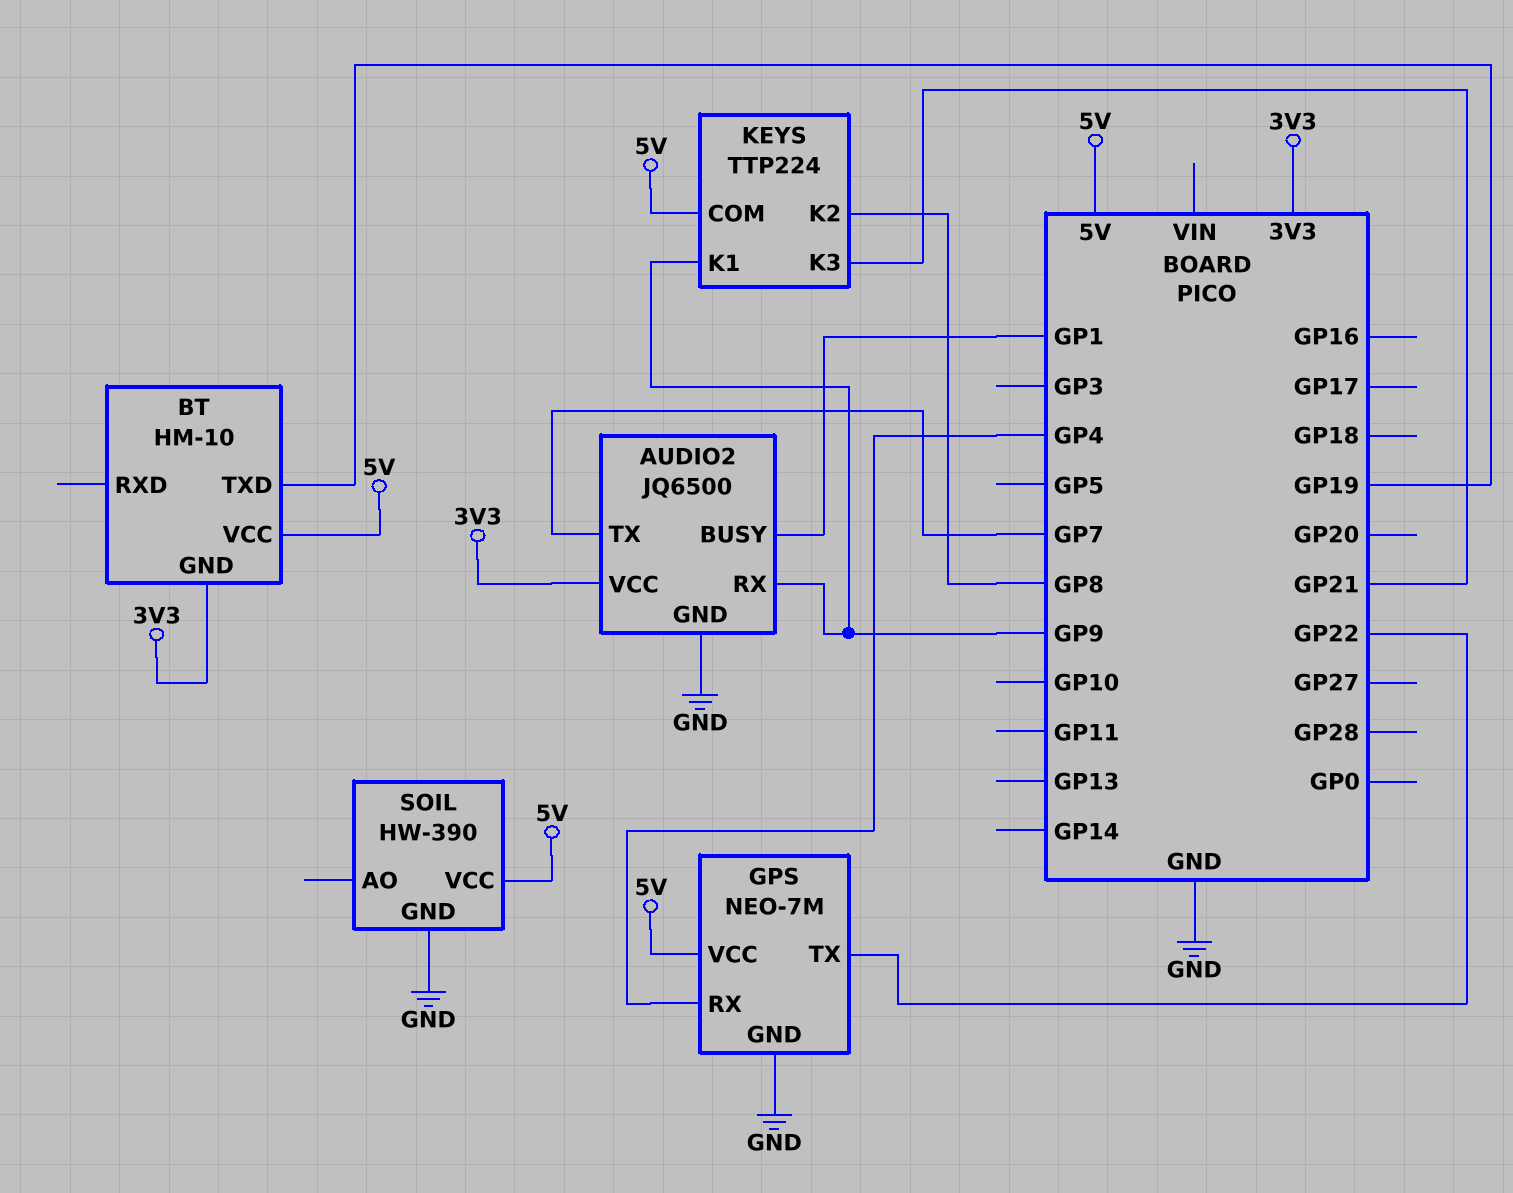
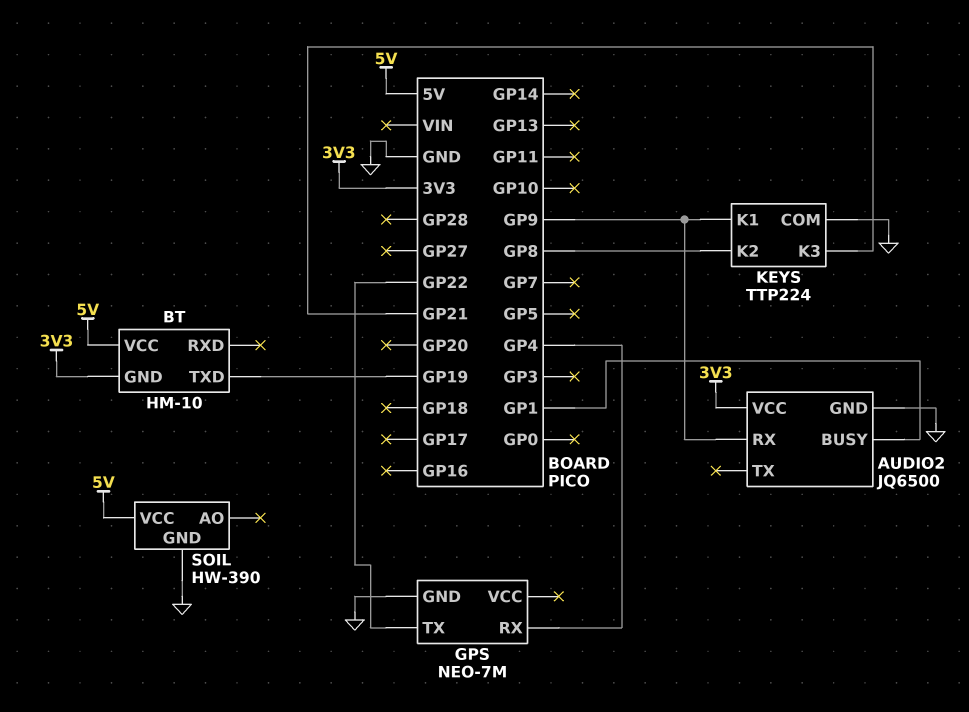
AUDIO2 pin TX: GP7 -> none
GPS pin VCC: 5V -> none
KEYS pin COM: 5V -> GND

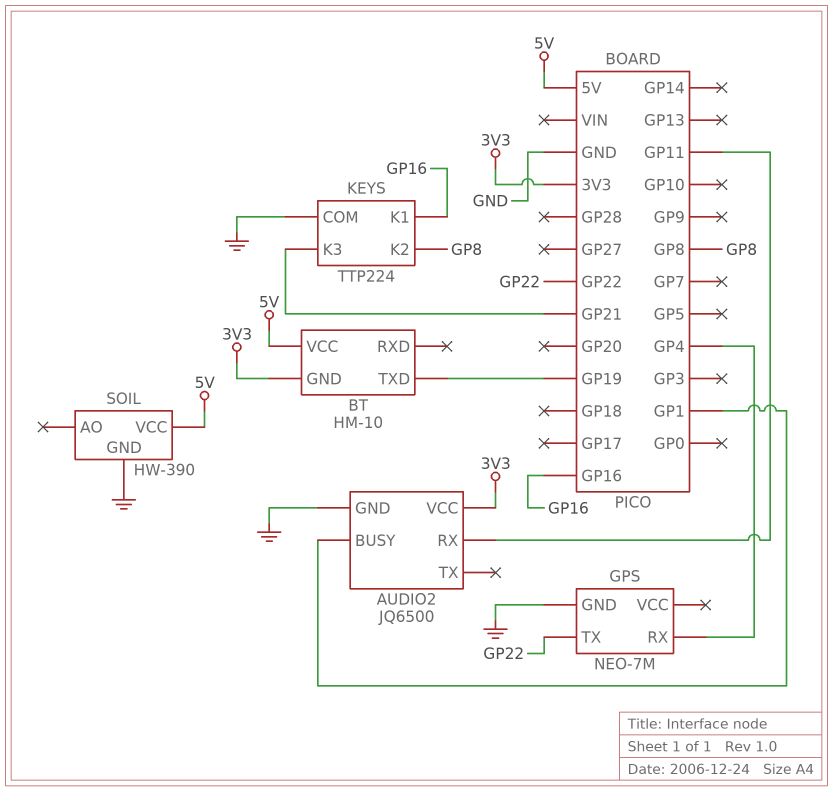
AUDIO2 pin RX: GP9 -> GP11
KEYS pin K1: GP9 -> GP16

